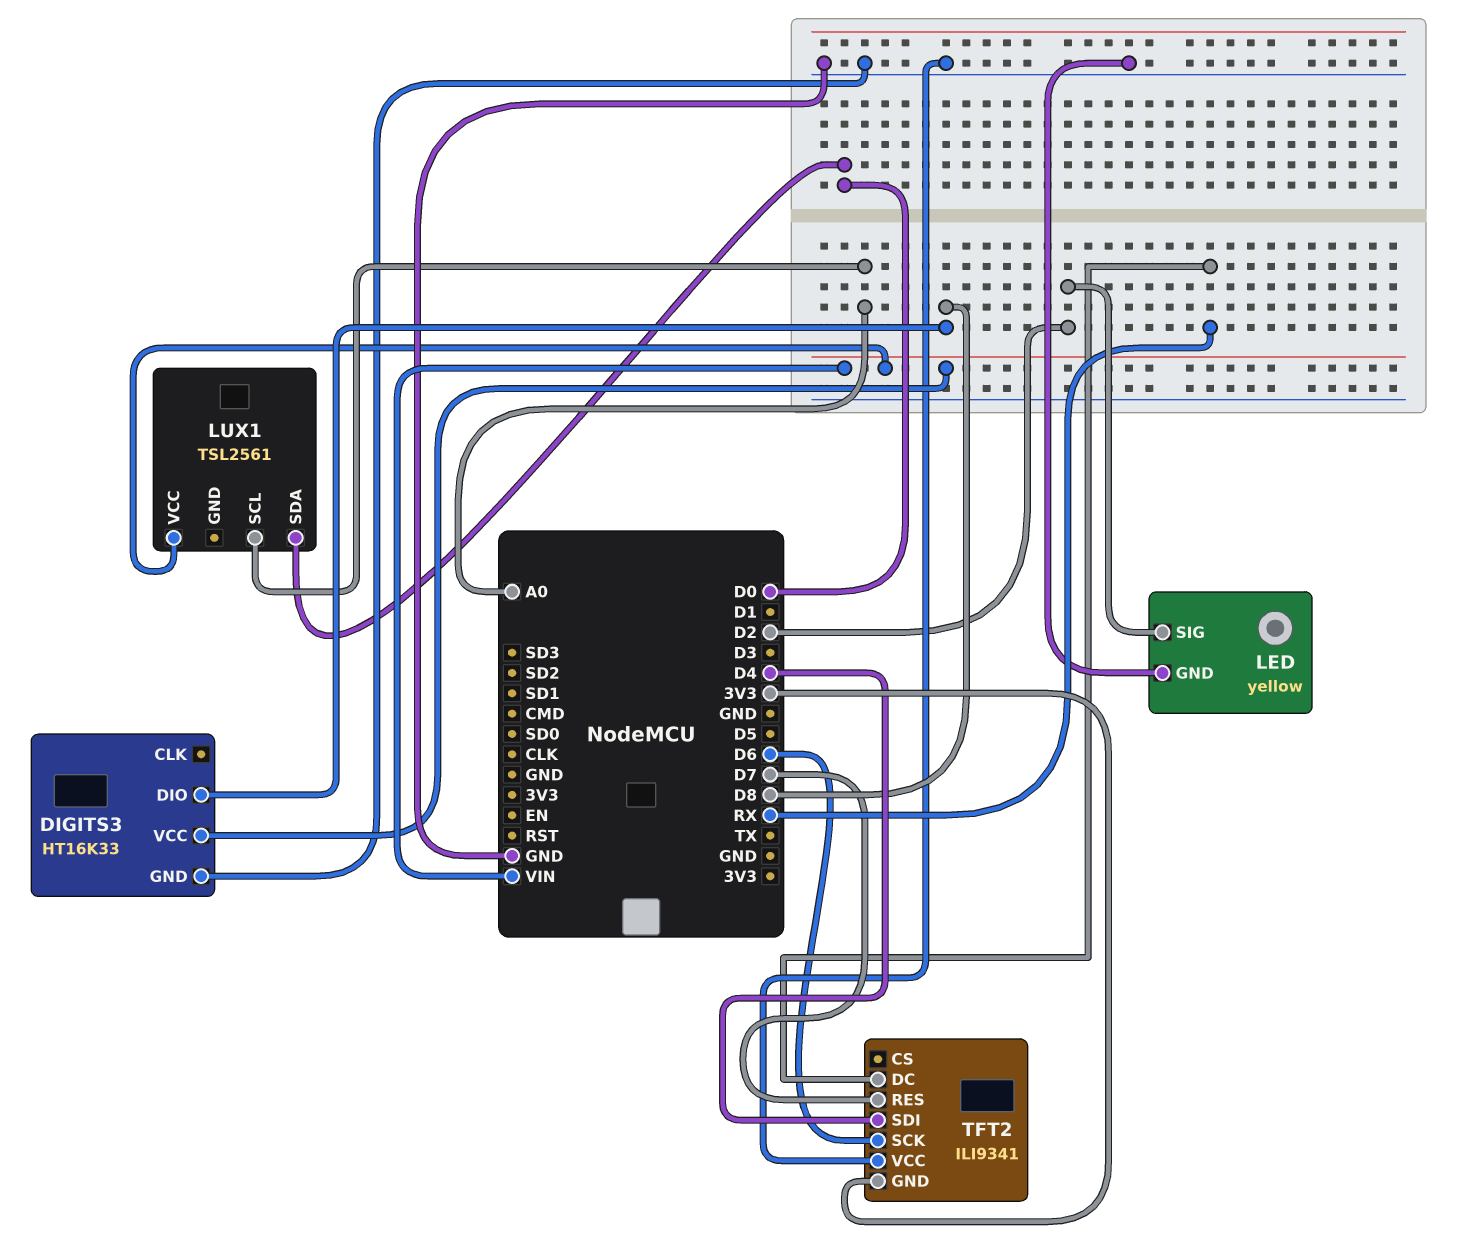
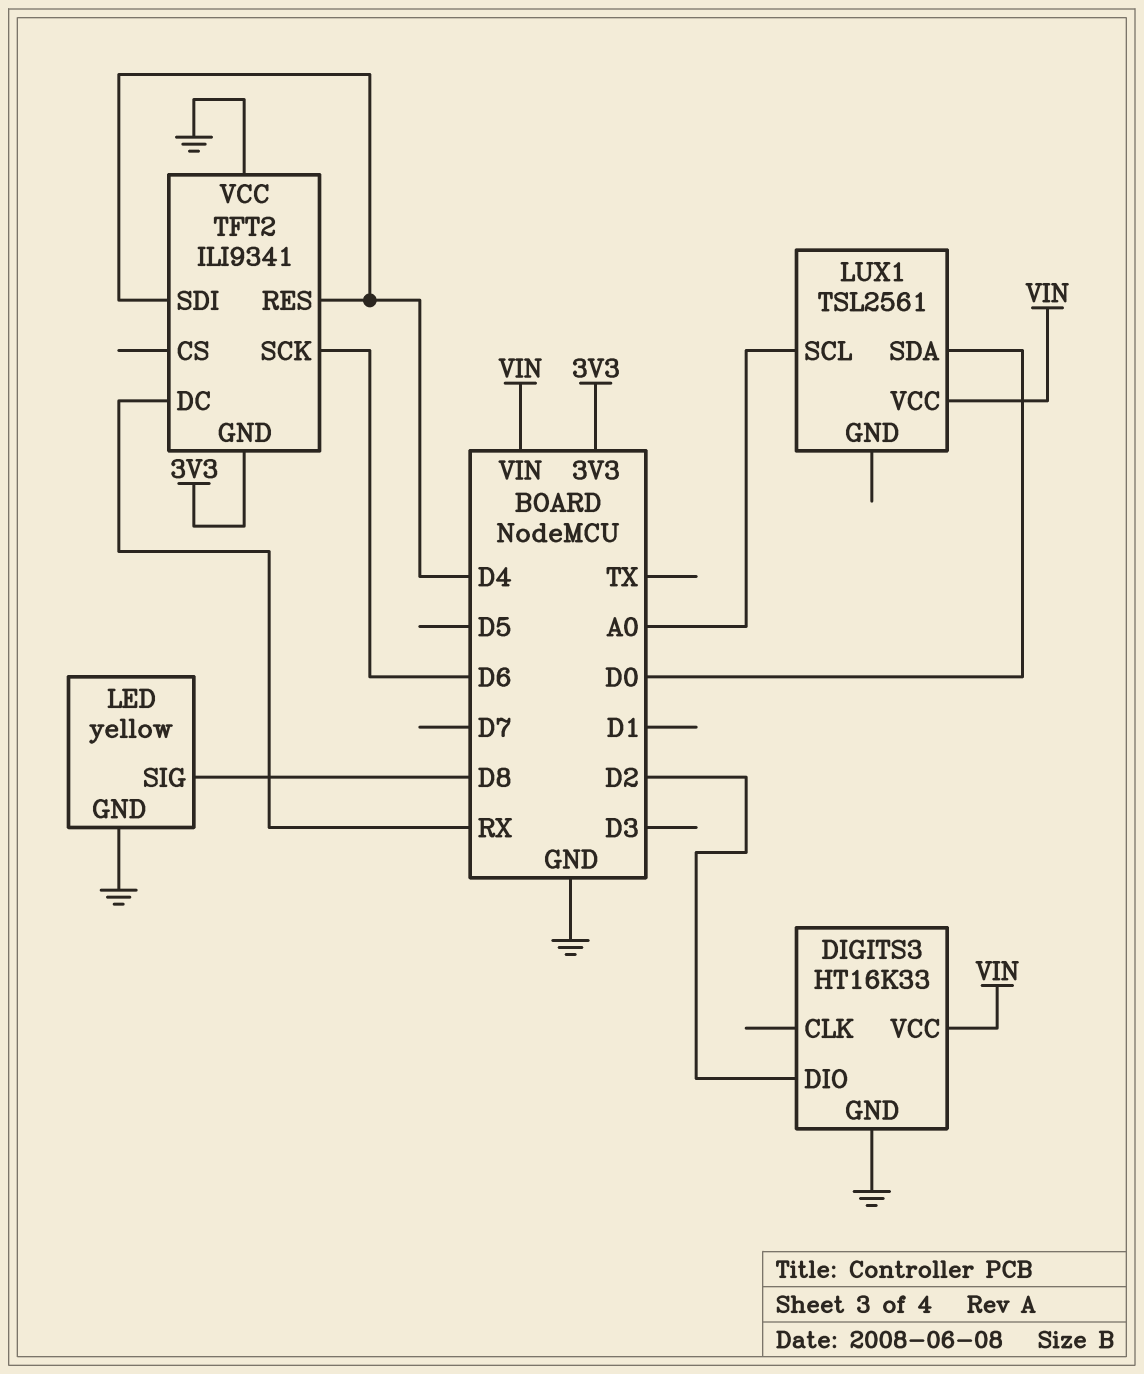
DIGITS3 pin DIO: D8 -> D2
LED pin SIG: D2 -> D8
TFT2 pin RES: D7 -> D4

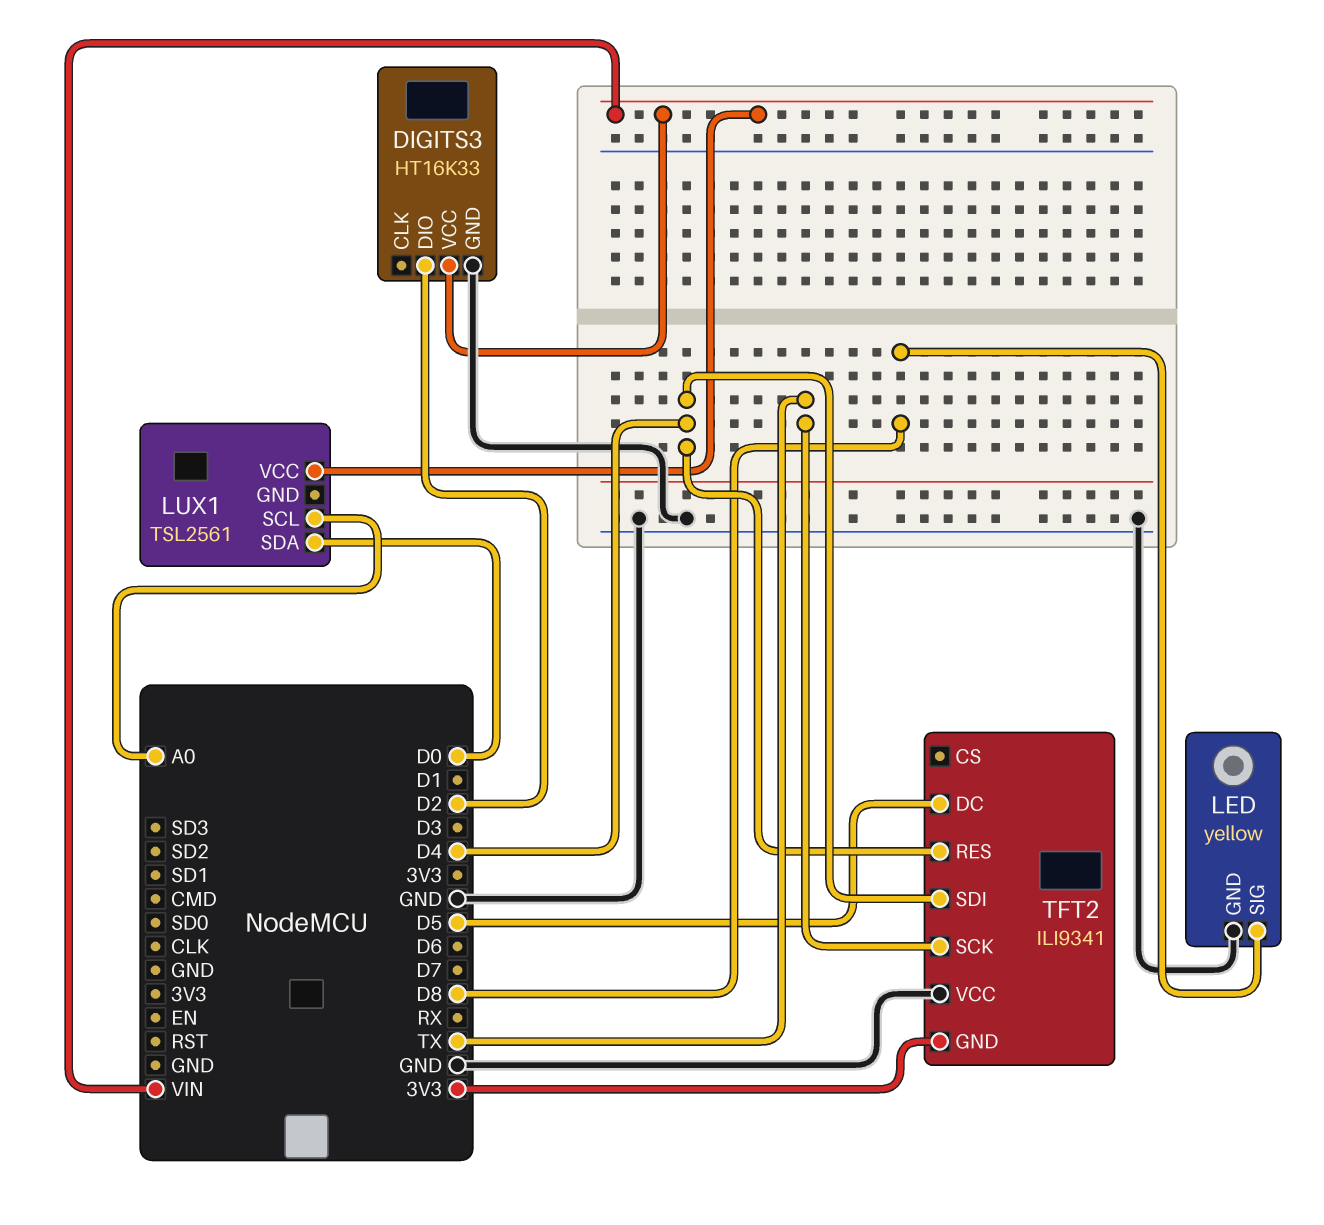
TFT2 pin DC: RX -> D5
TFT2 pin SCK: D6 -> TX

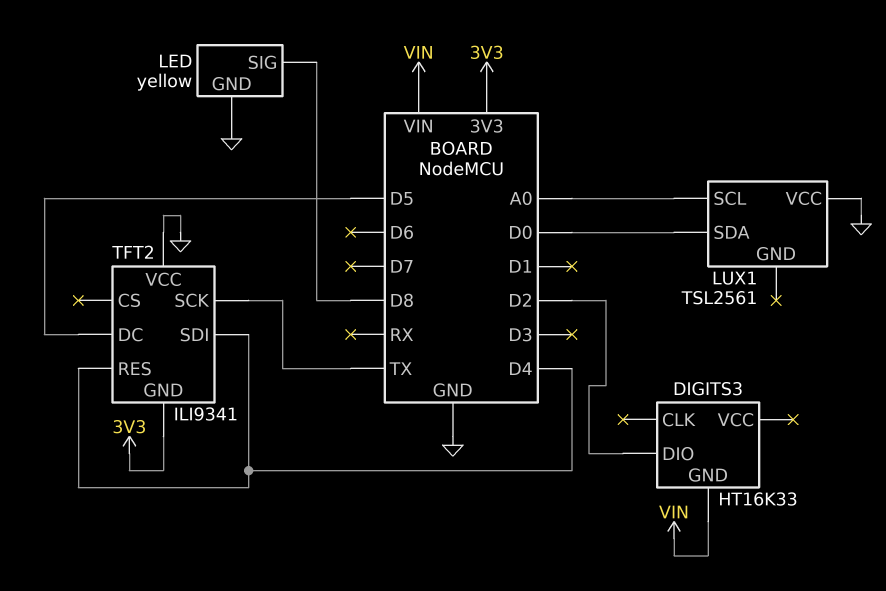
DIGITS3 pin GND: GND -> VIN
DIGITS3 pin VCC: VIN -> none
LUX1 pin VCC: VIN -> GND

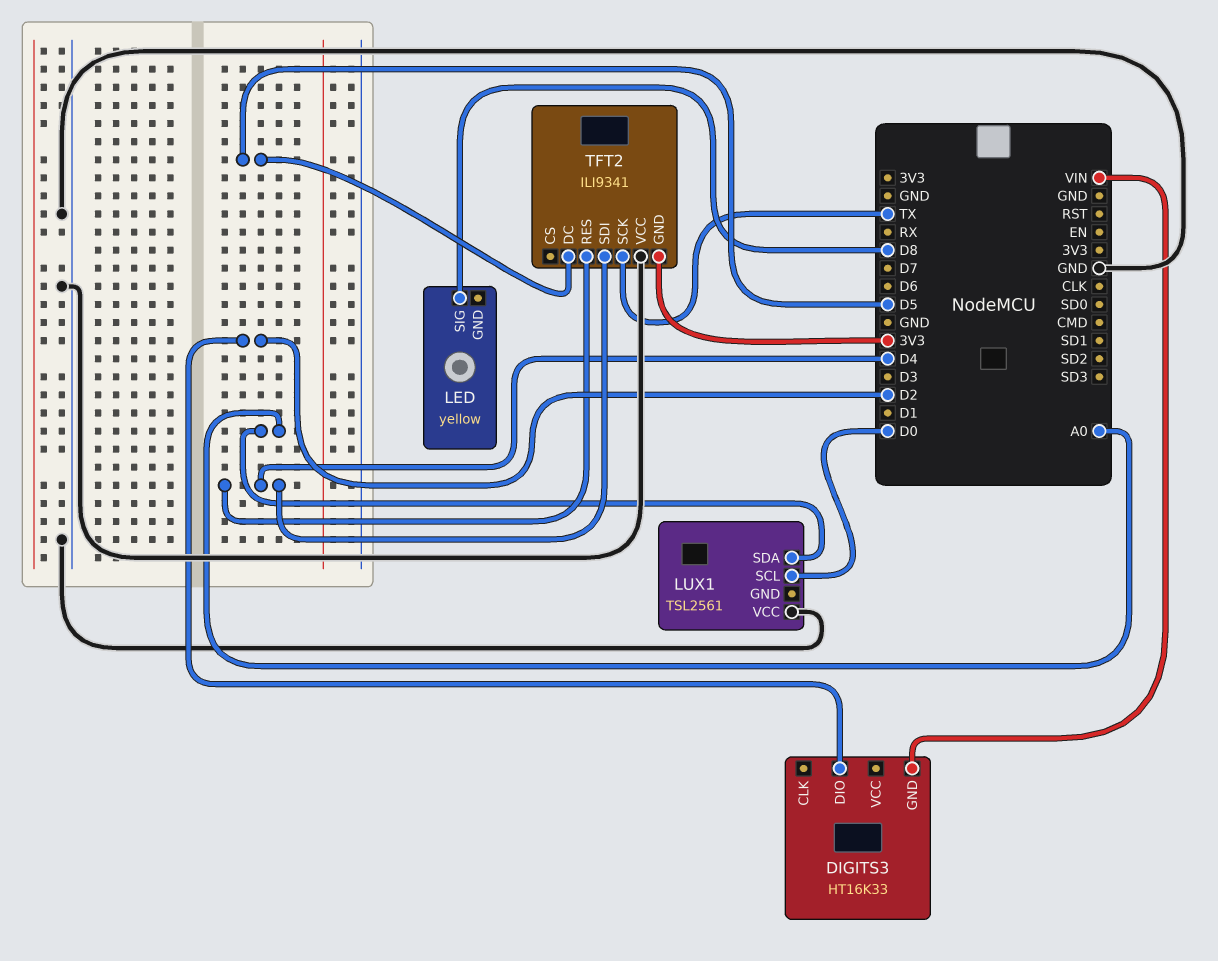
LED pin GND: GND -> none
LUX1 pin SCL: A0 -> D0
LUX1 pin SDA: D0 -> A0

